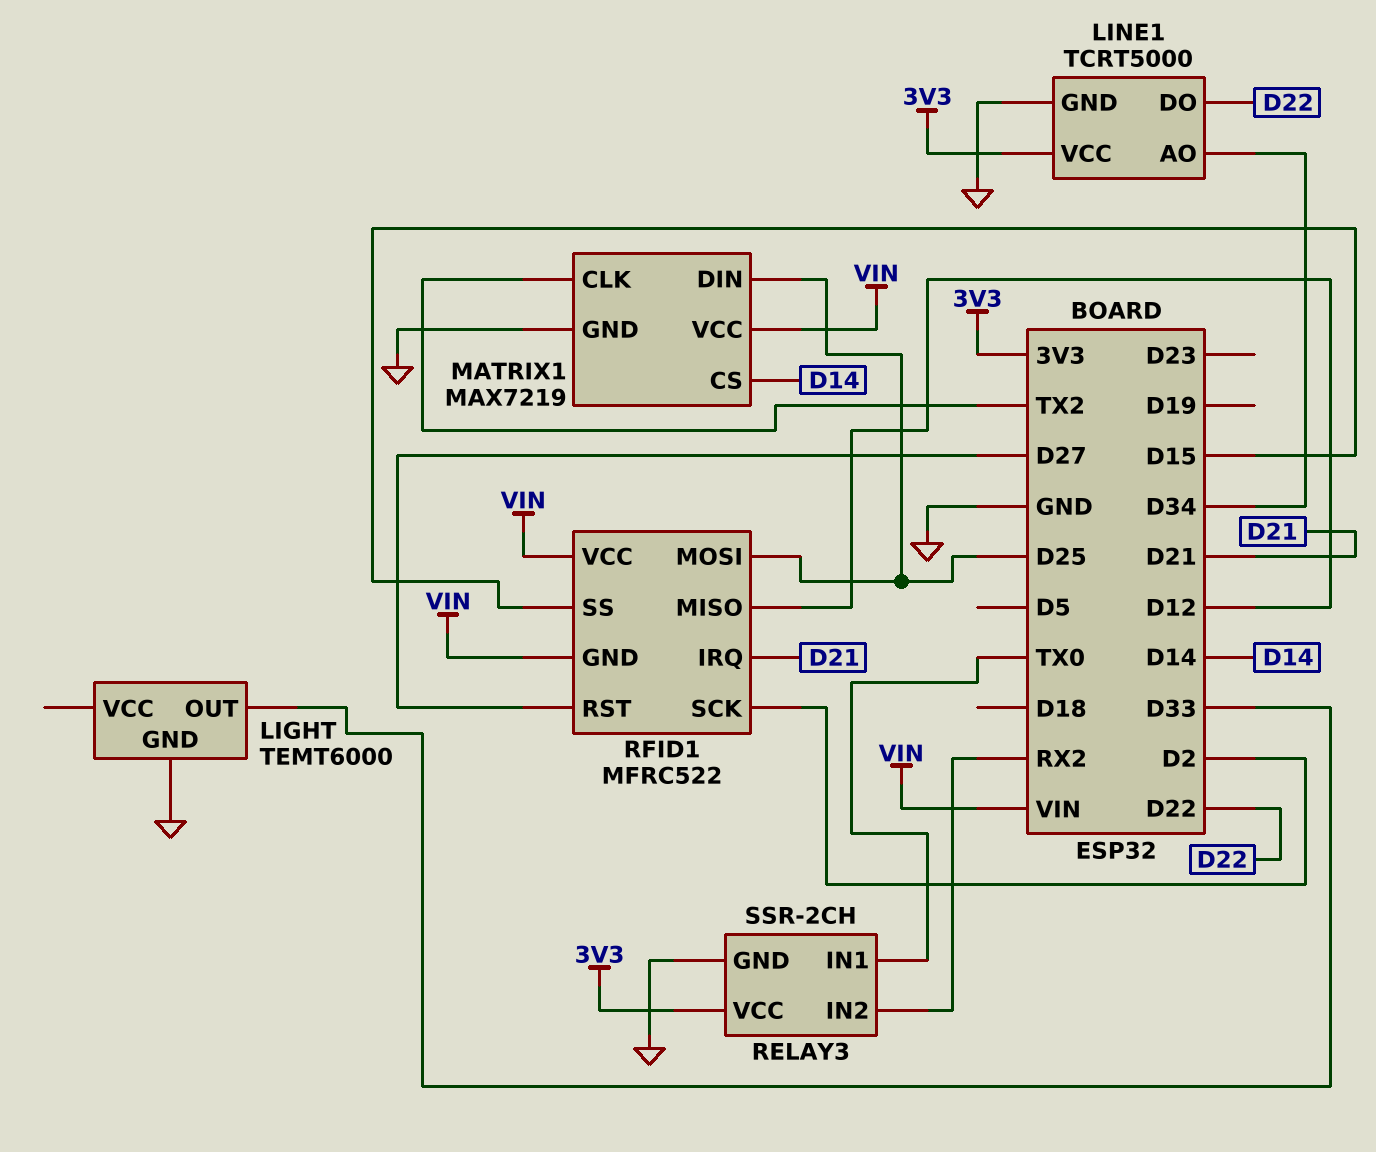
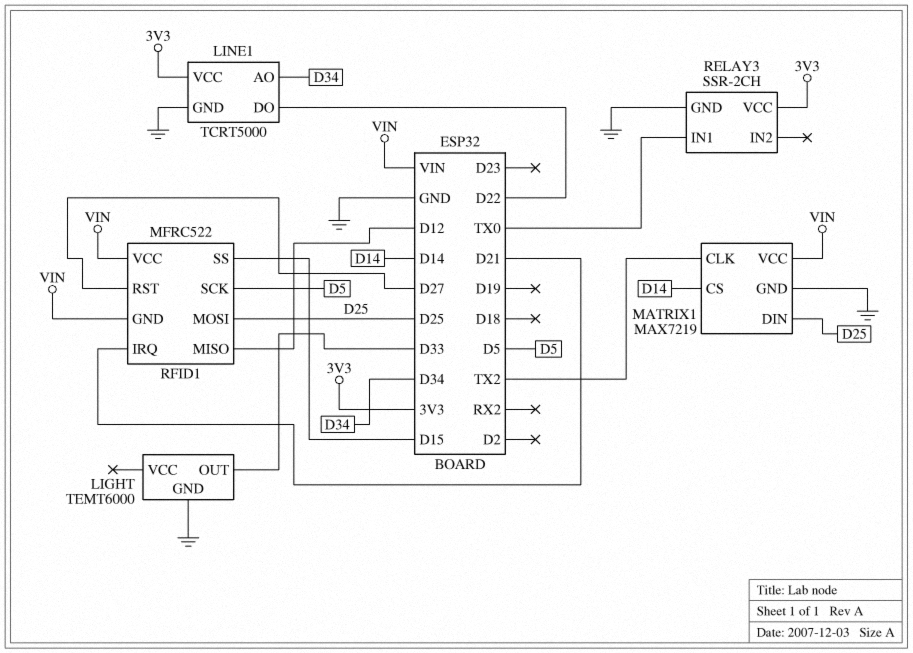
RELAY3 pin IN2: RX2 -> none
RFID1 pin SCK: D2 -> D5

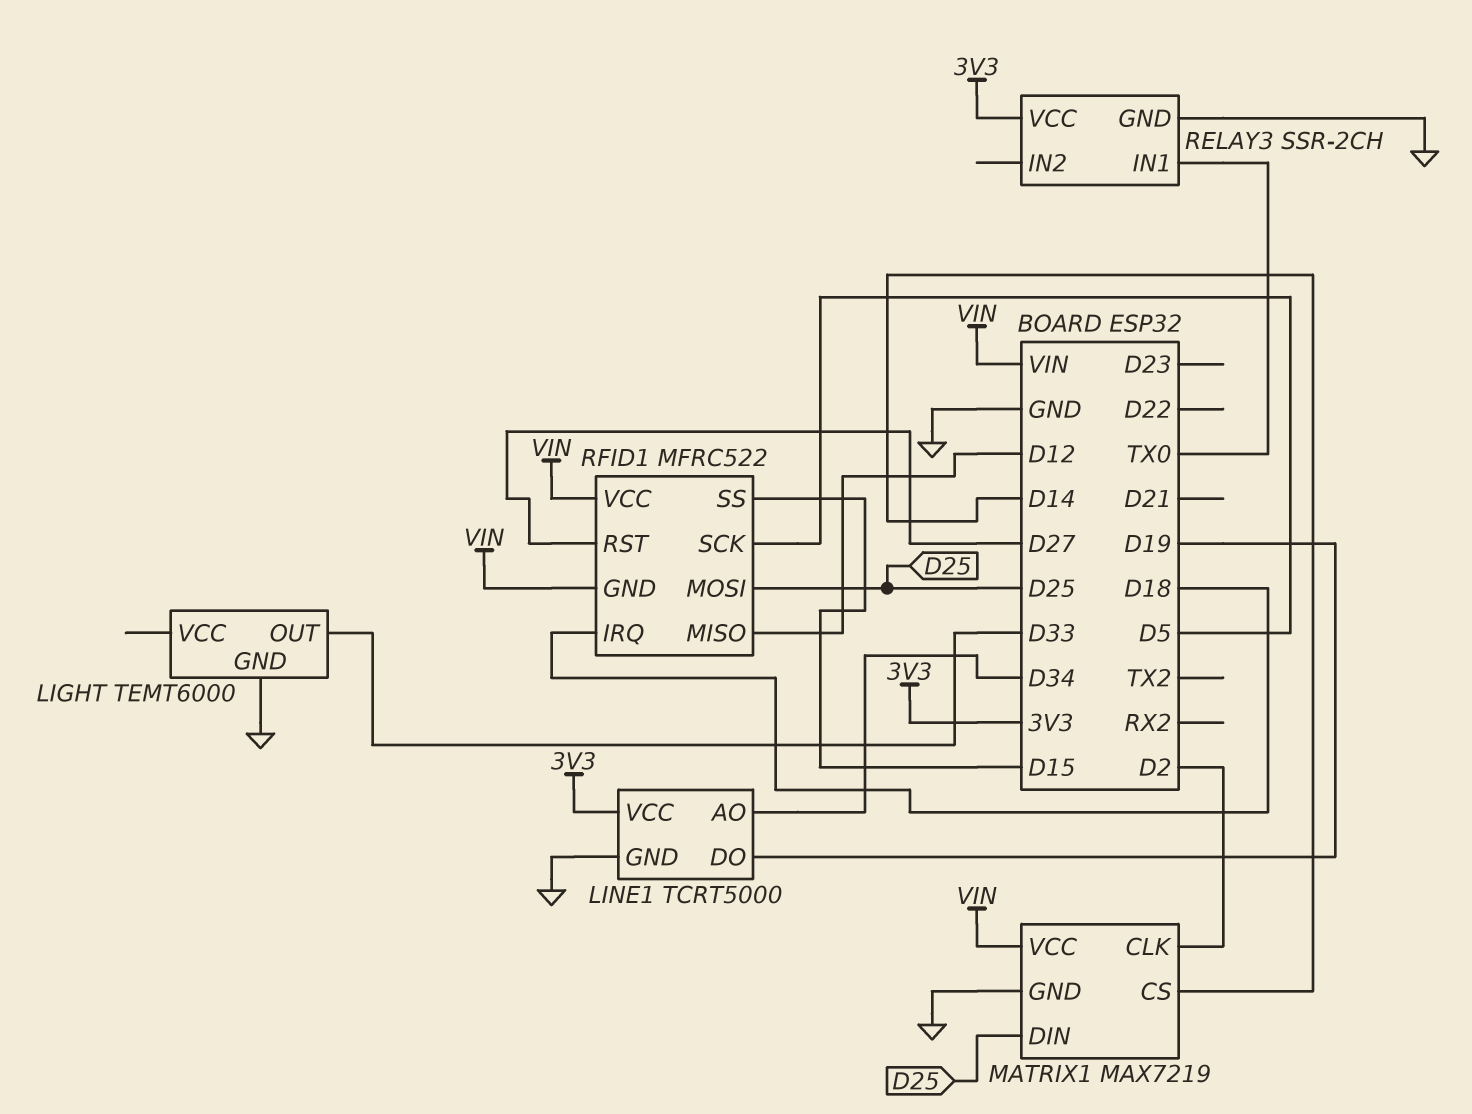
LINE1 pin DO: D22 -> D19
MATRIX1 pin CLK: TX2 -> D2
RFID1 pin IRQ: D21 -> D18

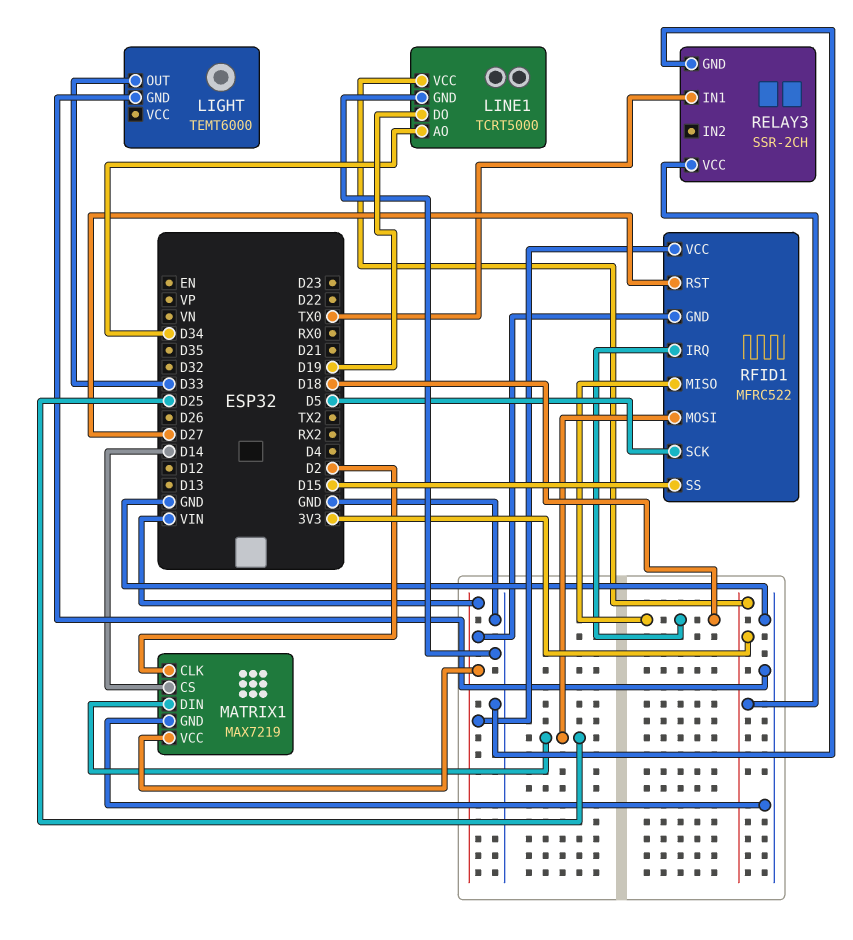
RFID1 pin MISO: D12 -> D18

